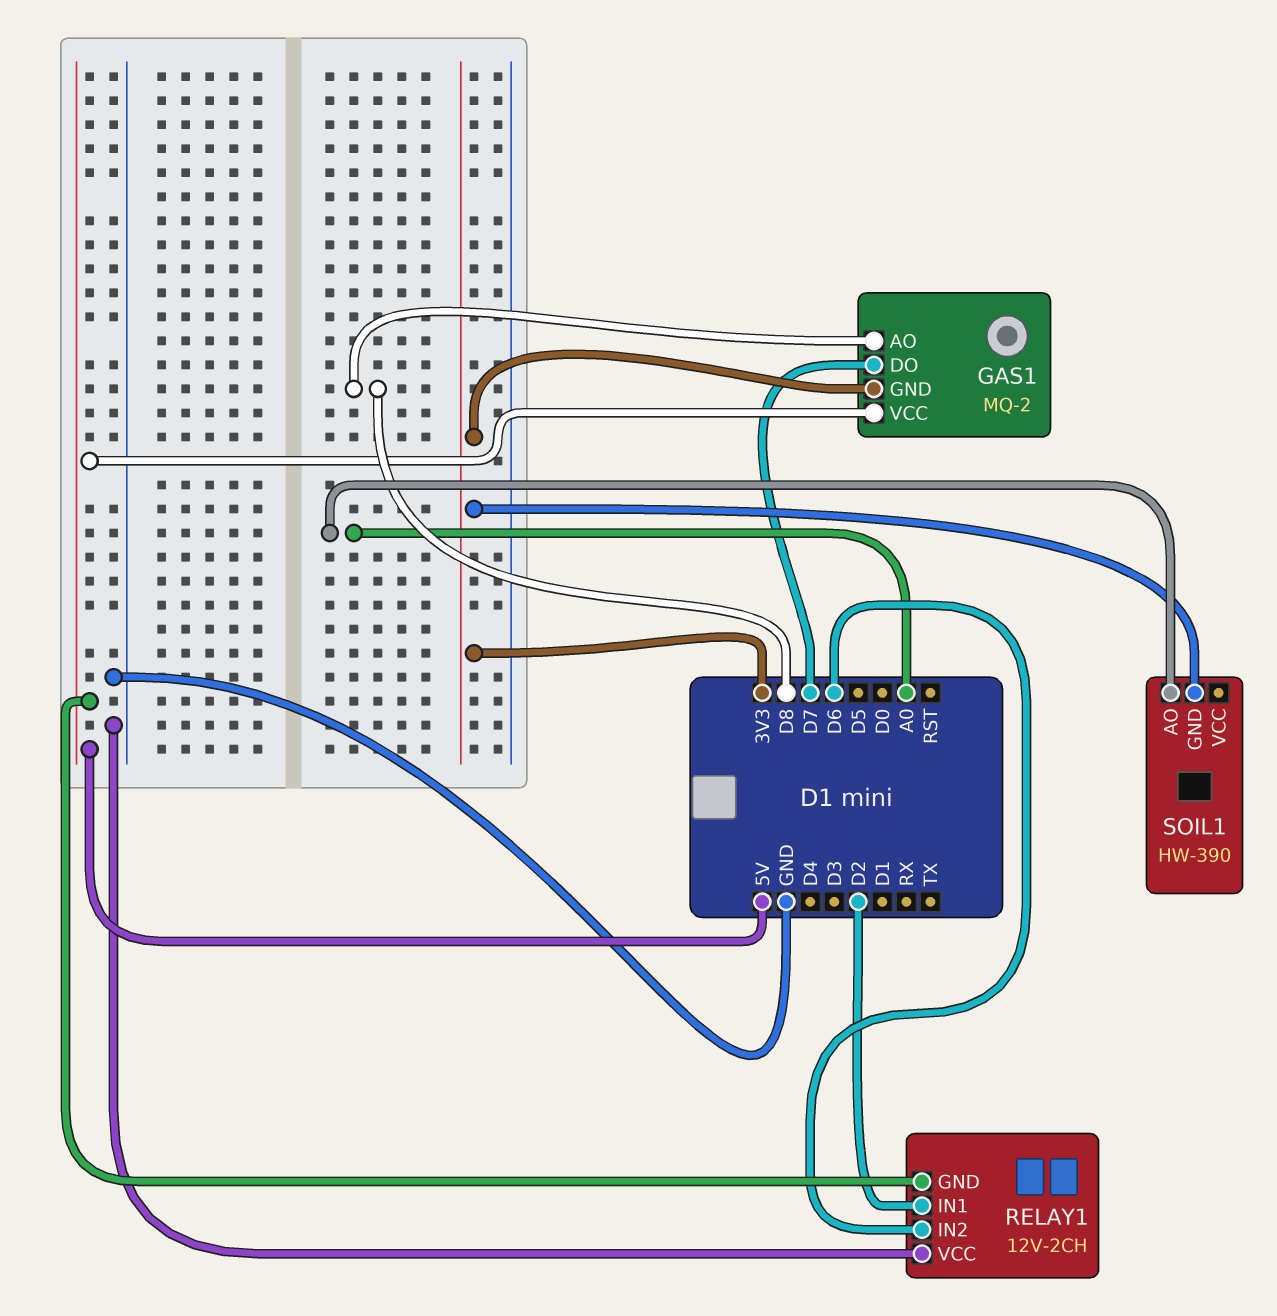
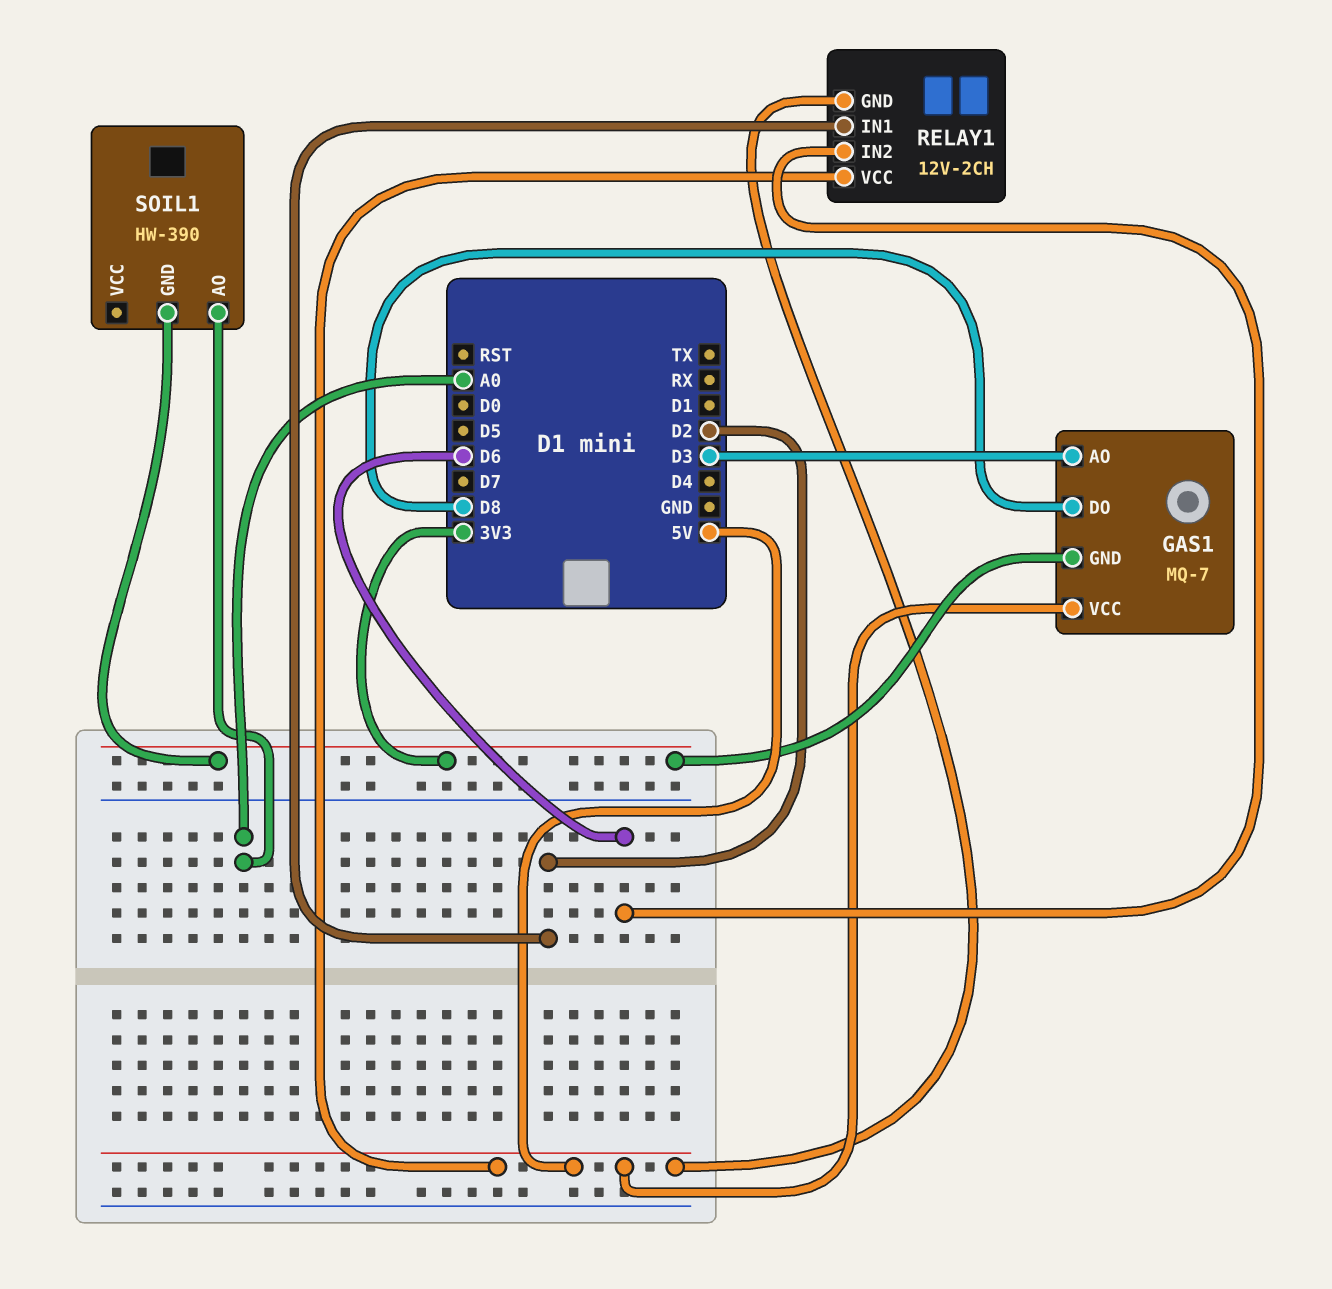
GAS1: MQ-2 -> MQ-7
GAS1 pin AO: D8 -> D3
GAS1 pin DO: D7 -> D8
RELAY1 pin VCC: GND -> 5V

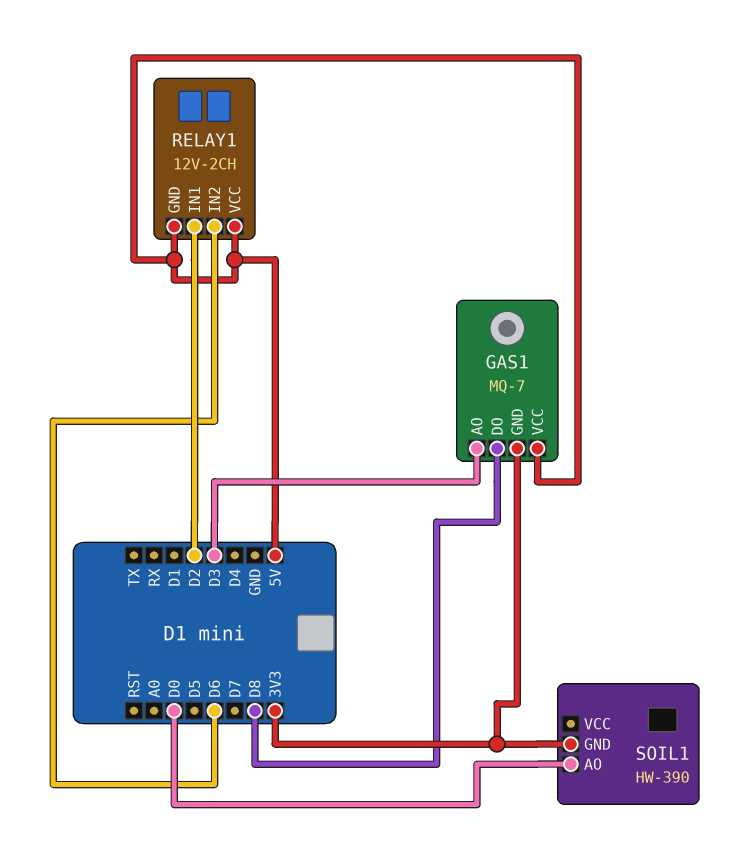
SOIL1 pin AO: A0 -> D0

